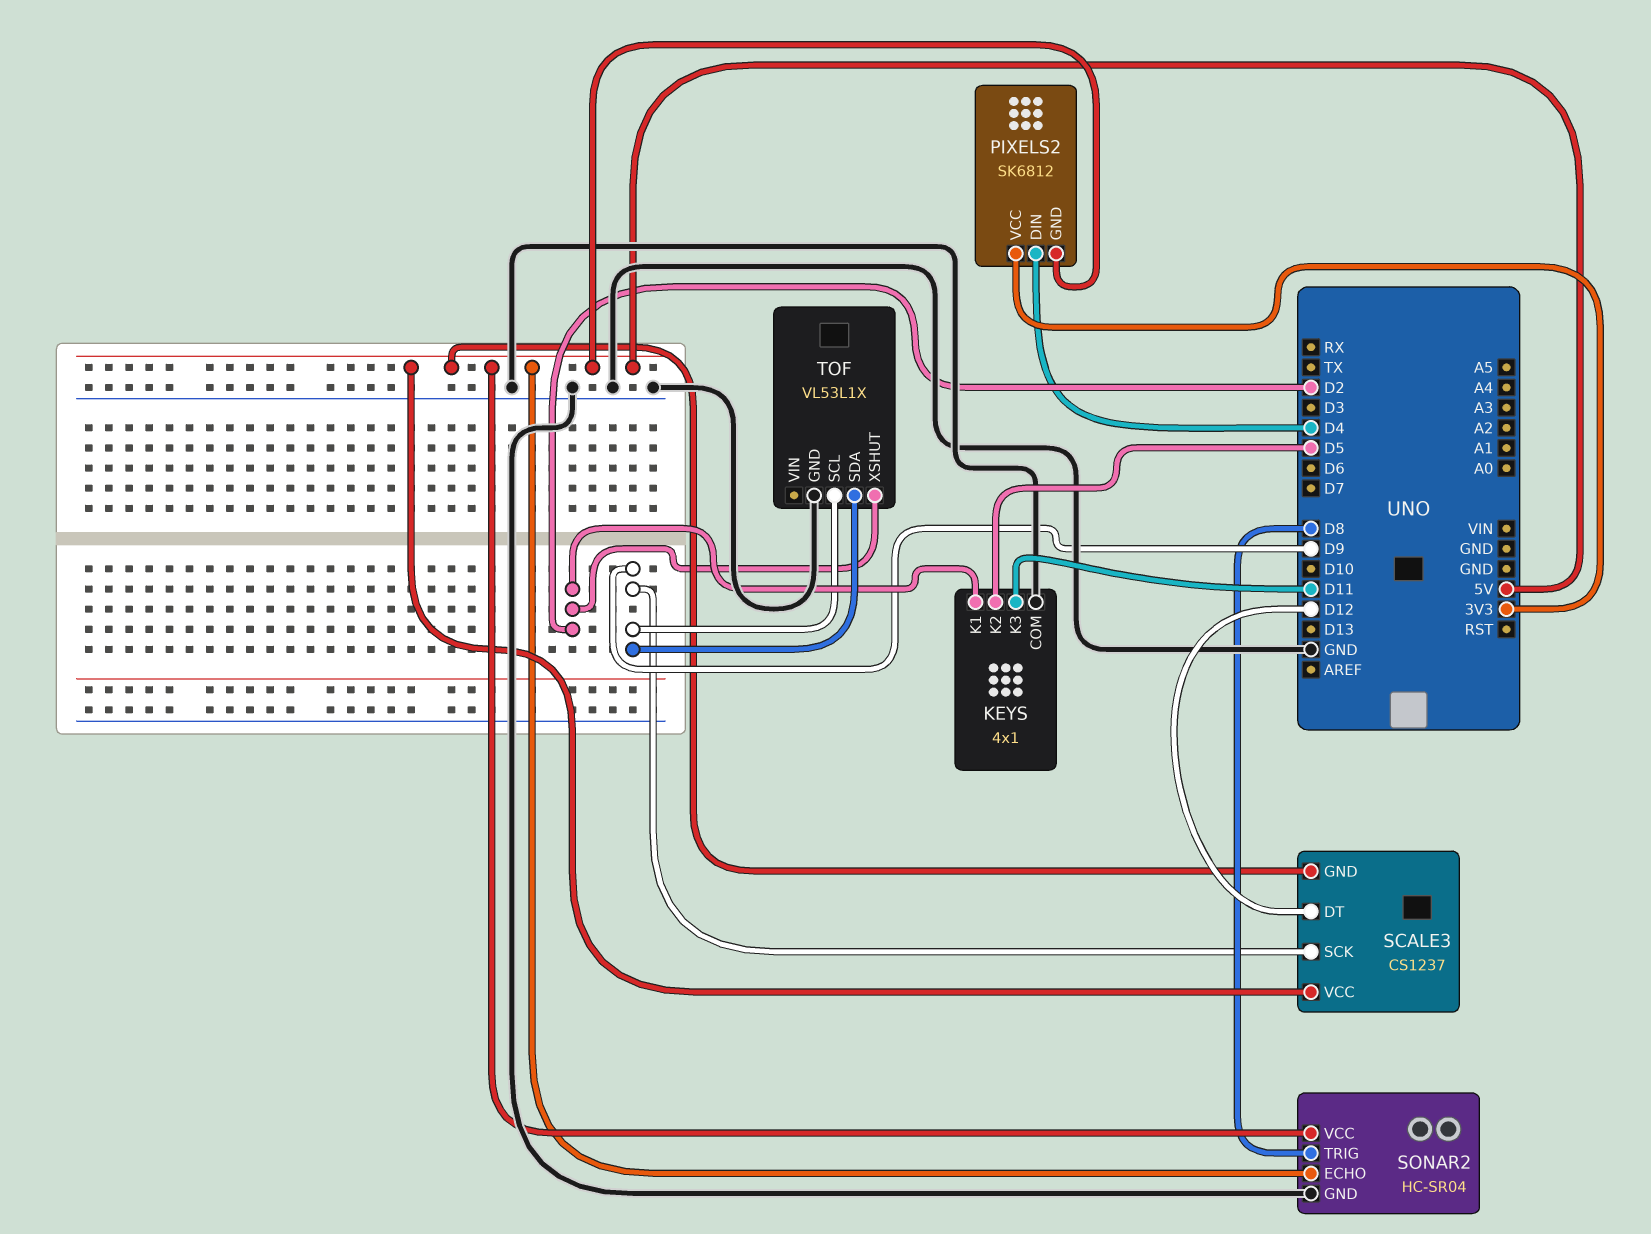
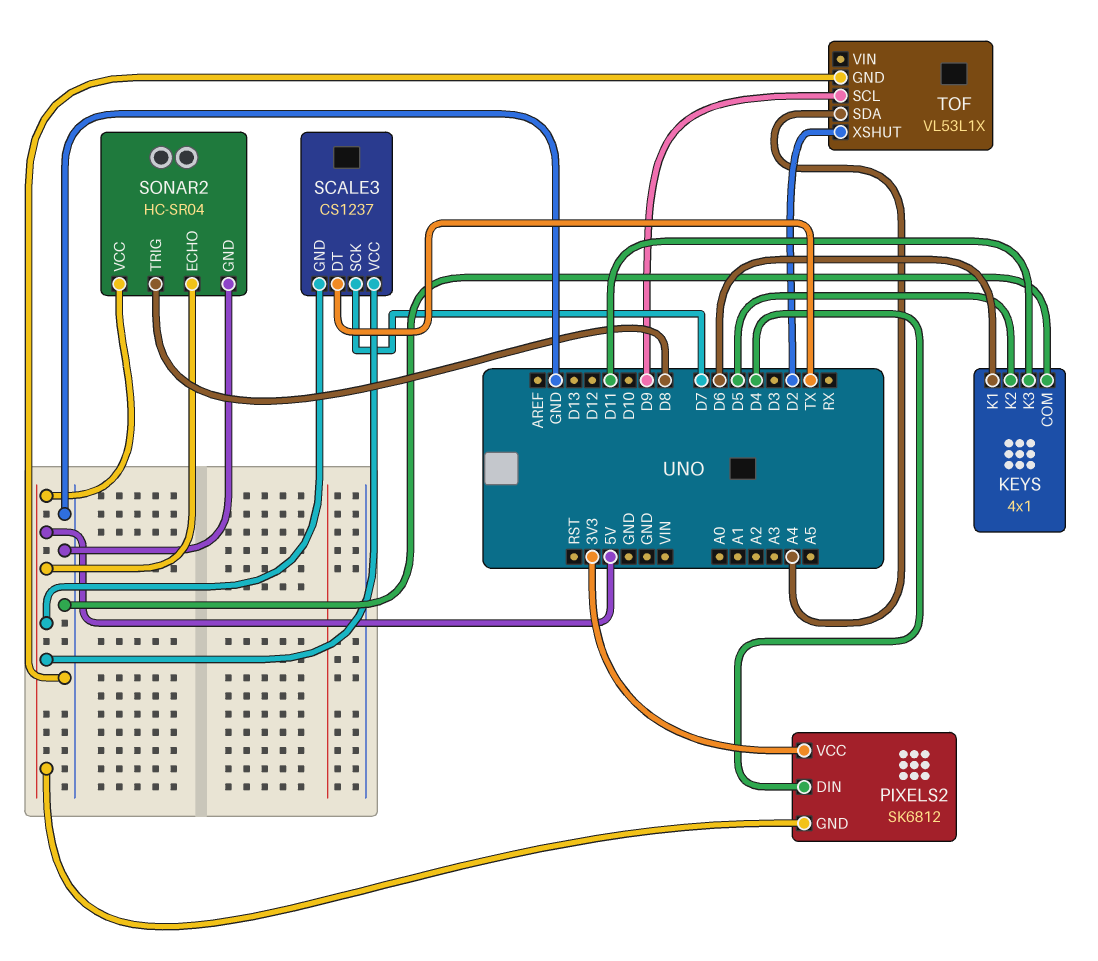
KEYS pin K1: D2 -> D6
SCALE3 pin DT: D12 -> TX
SCALE3 pin SCK: D9 -> D7
TOF pin SDA: D9 -> A4

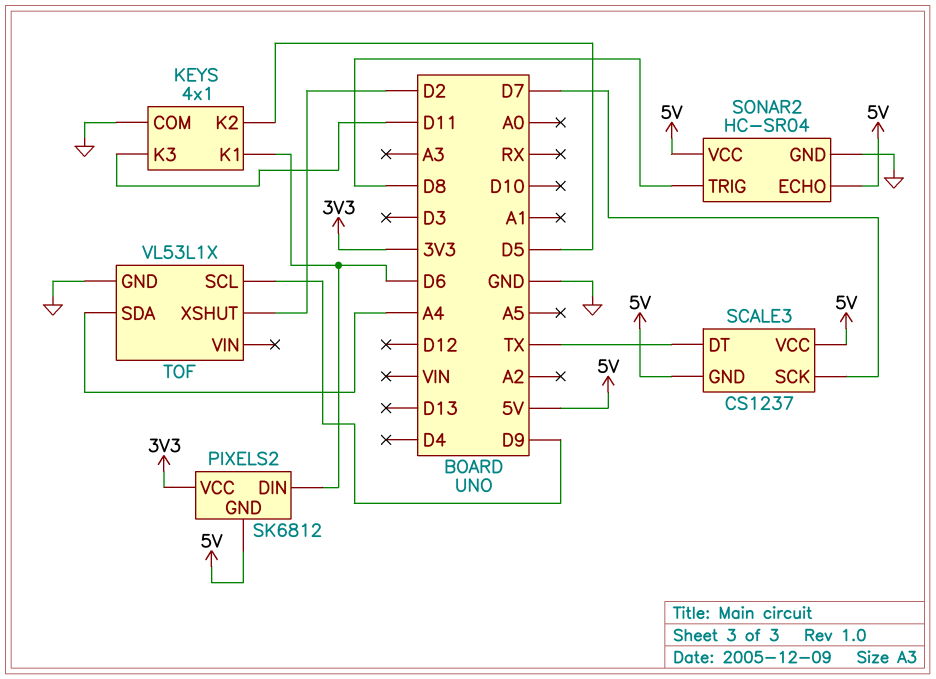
PIXELS2 pin DIN: D4 -> D6

